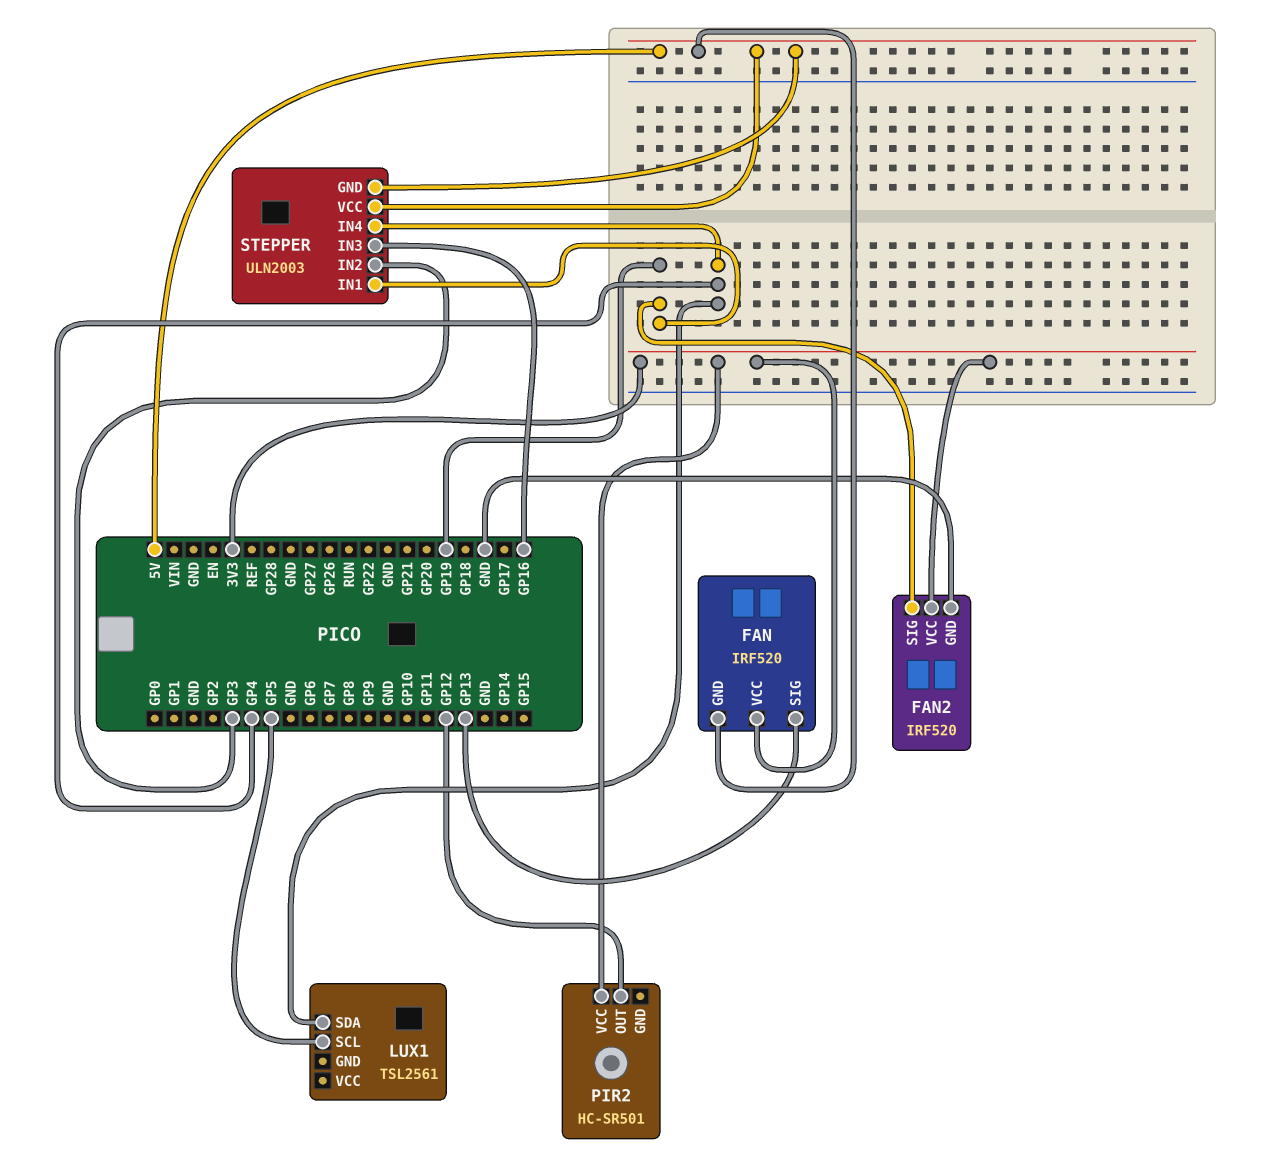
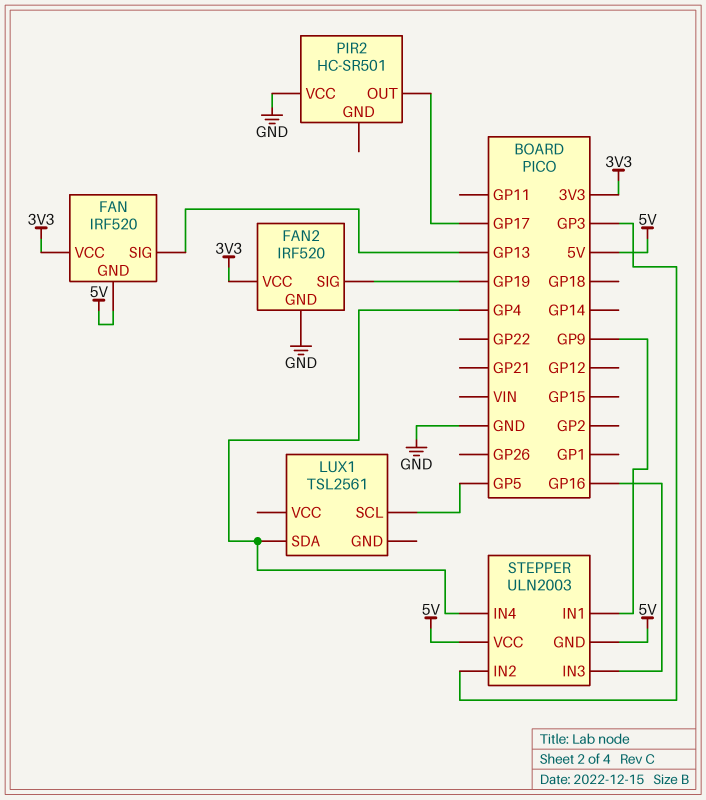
PIR2 pin OUT: GP12 -> GP17
PIR2 pin VCC: 3V3 -> GND
STEPPER pin IN1: GP19 -> GP9

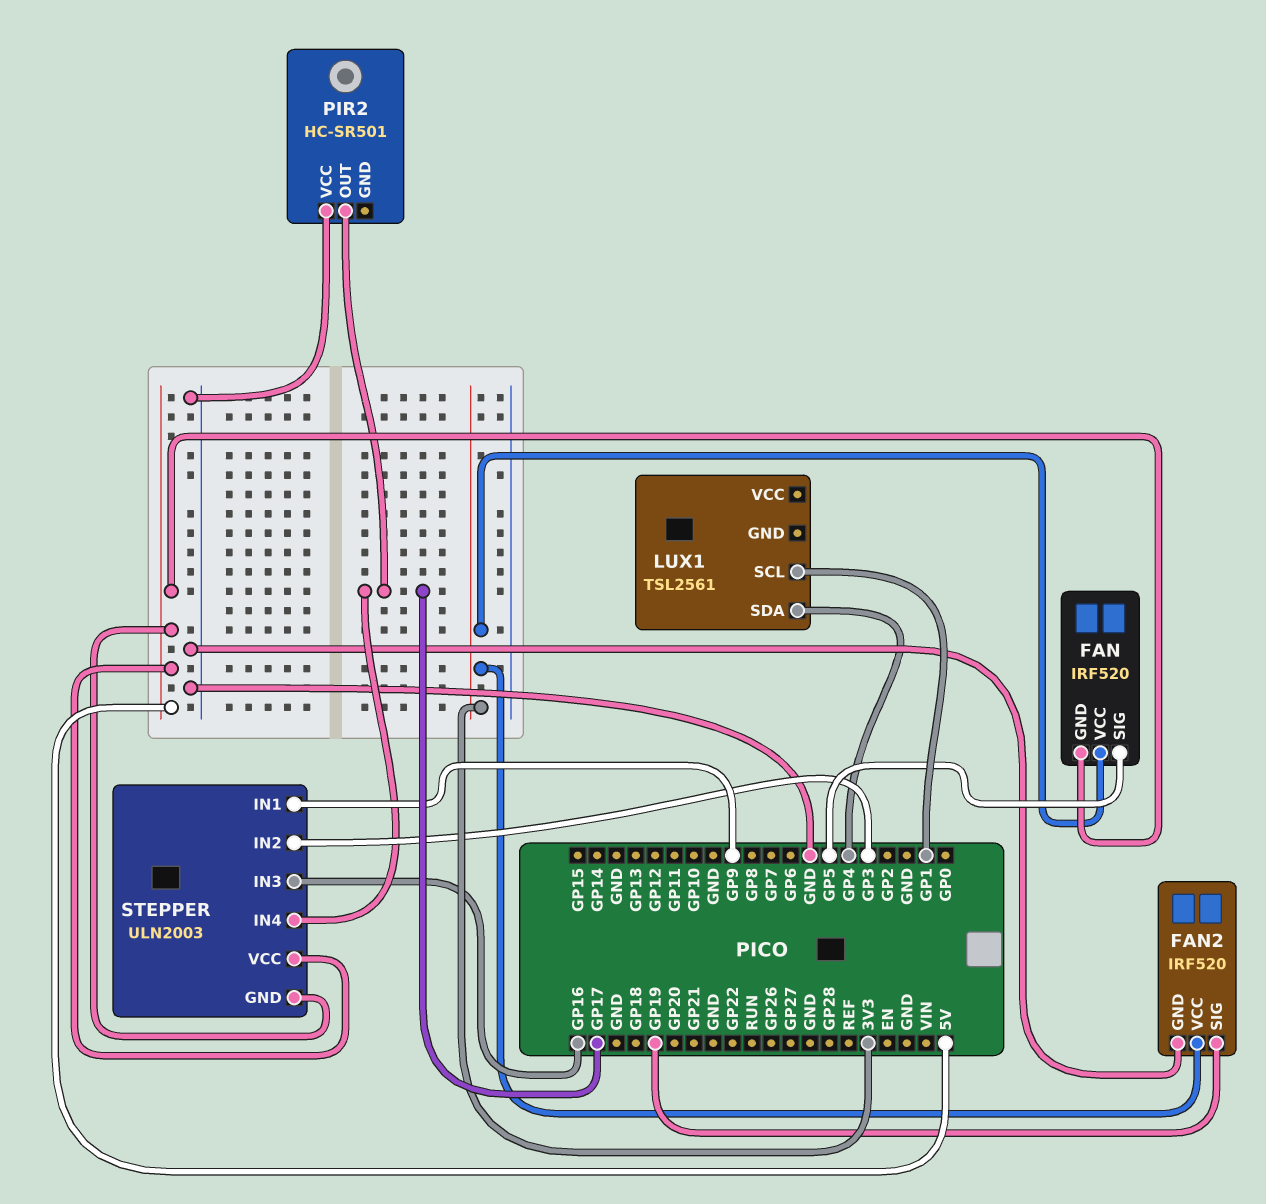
FAN pin SIG: GP13 -> GP5
LUX1 pin SCL: GP5 -> GP1
STEPPER pin IN4: GP4 -> GP17

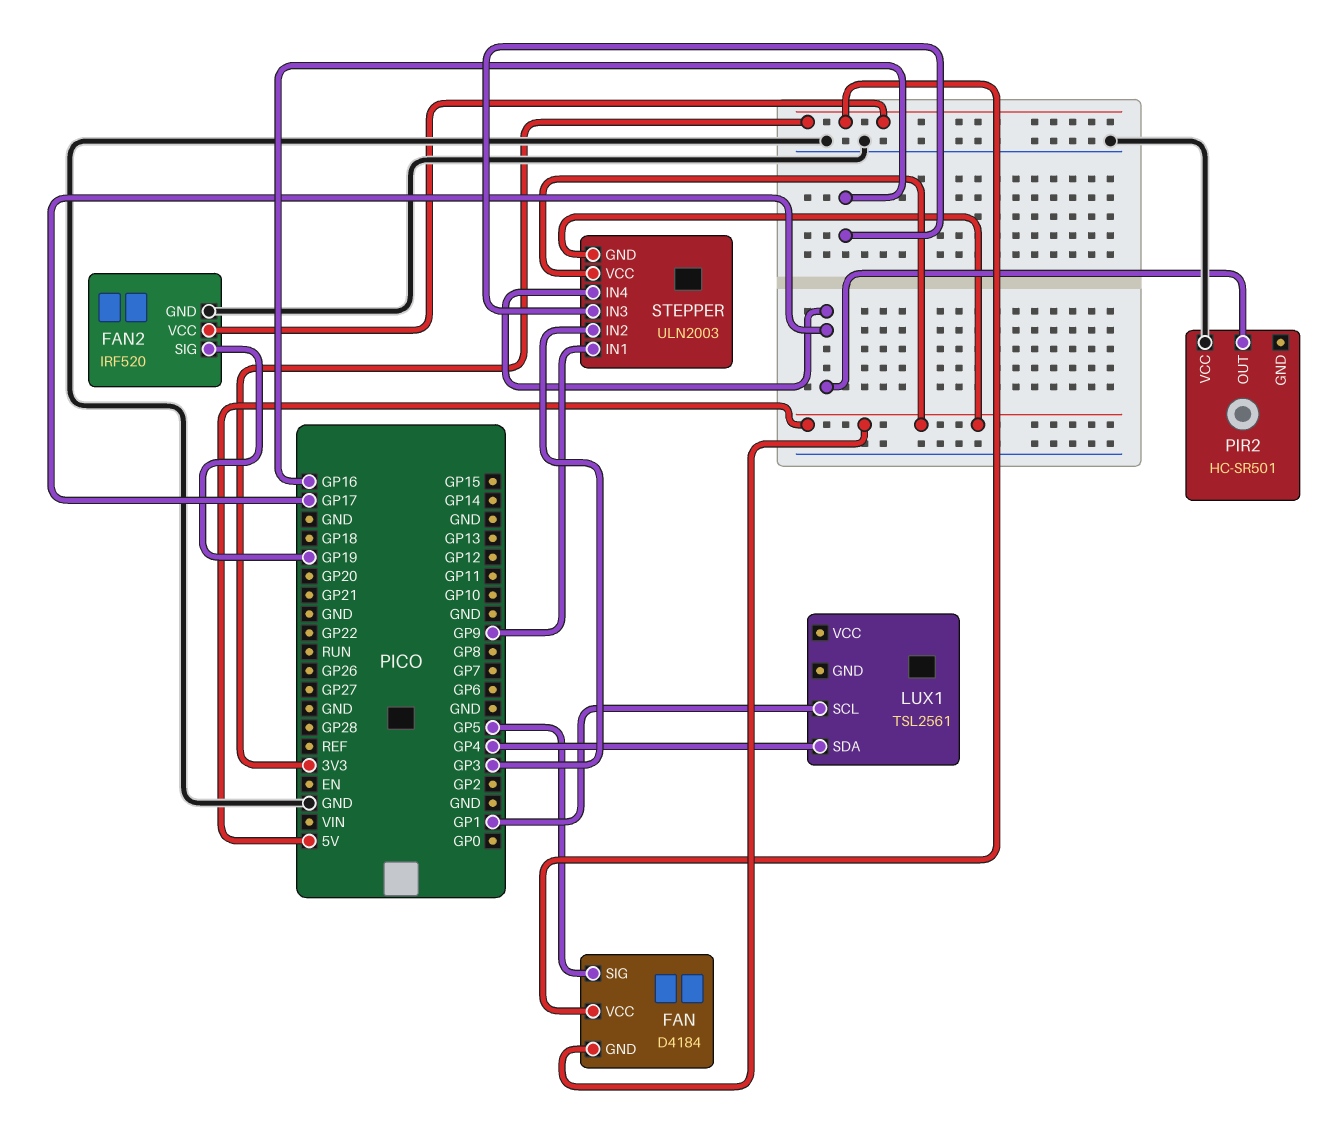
FAN: IRF520 -> D4184

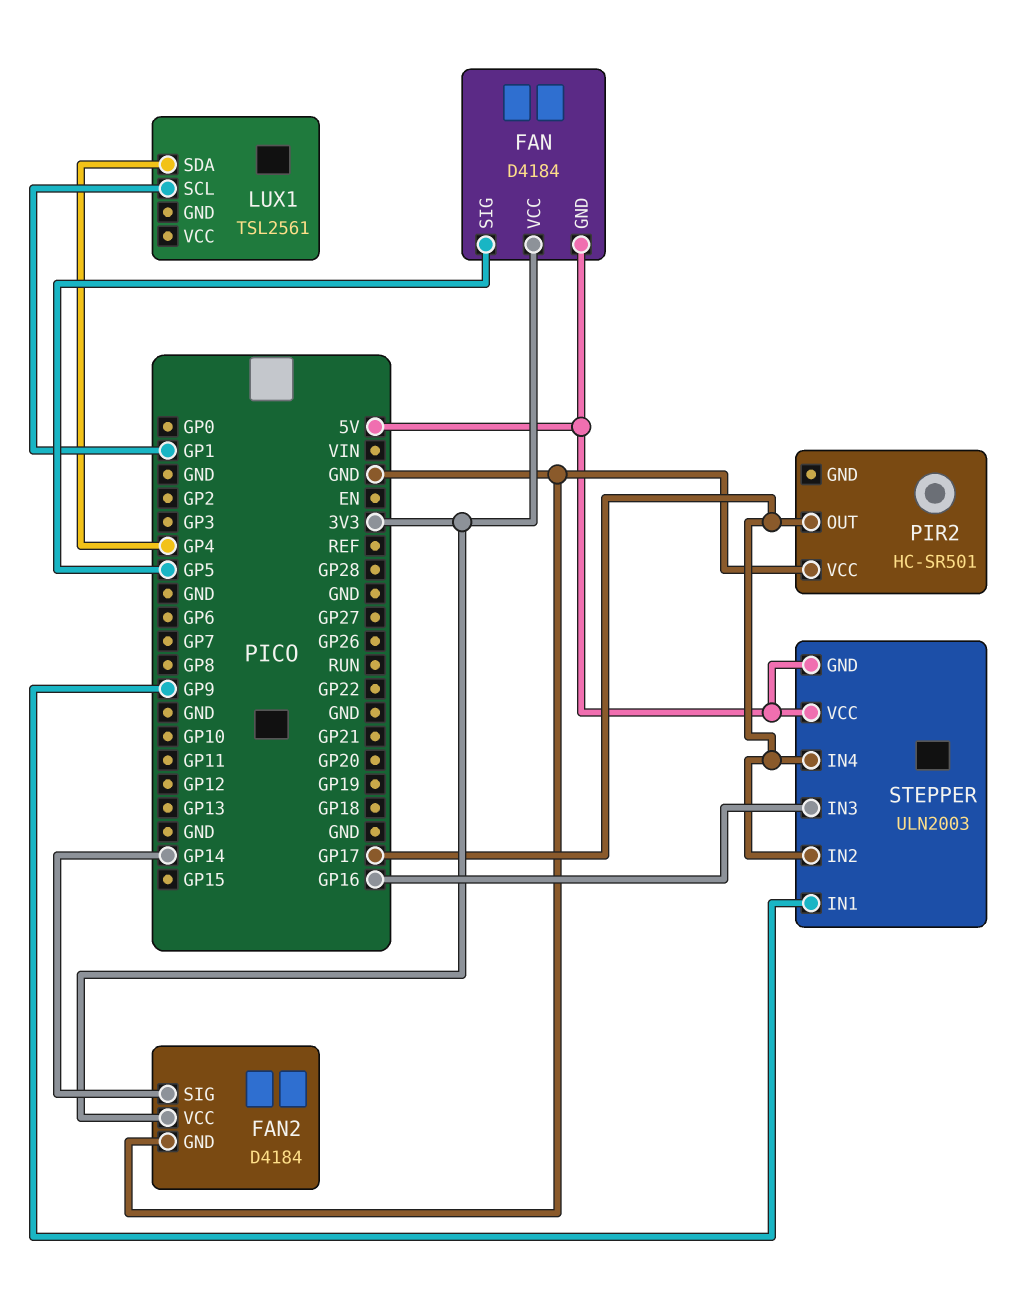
FAN2: IRF520 -> D4184
FAN2 pin SIG: GP19 -> GP14
STEPPER pin IN2: GP3 -> GP17

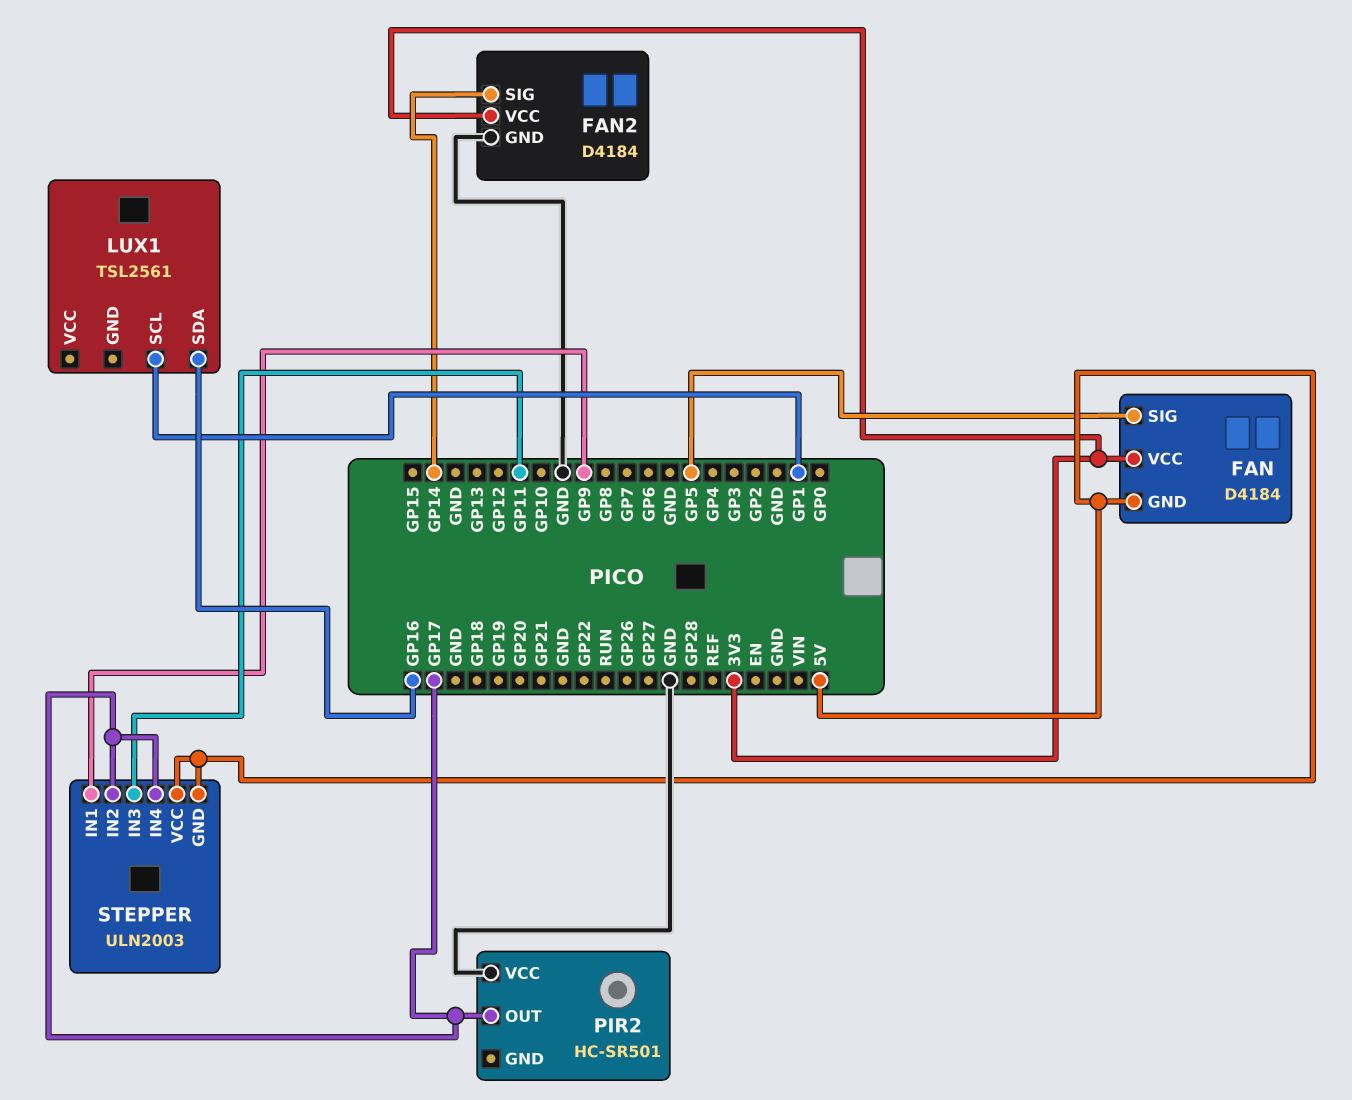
LUX1 pin SDA: GP4 -> GP16
STEPPER pin IN3: GP16 -> GP11

